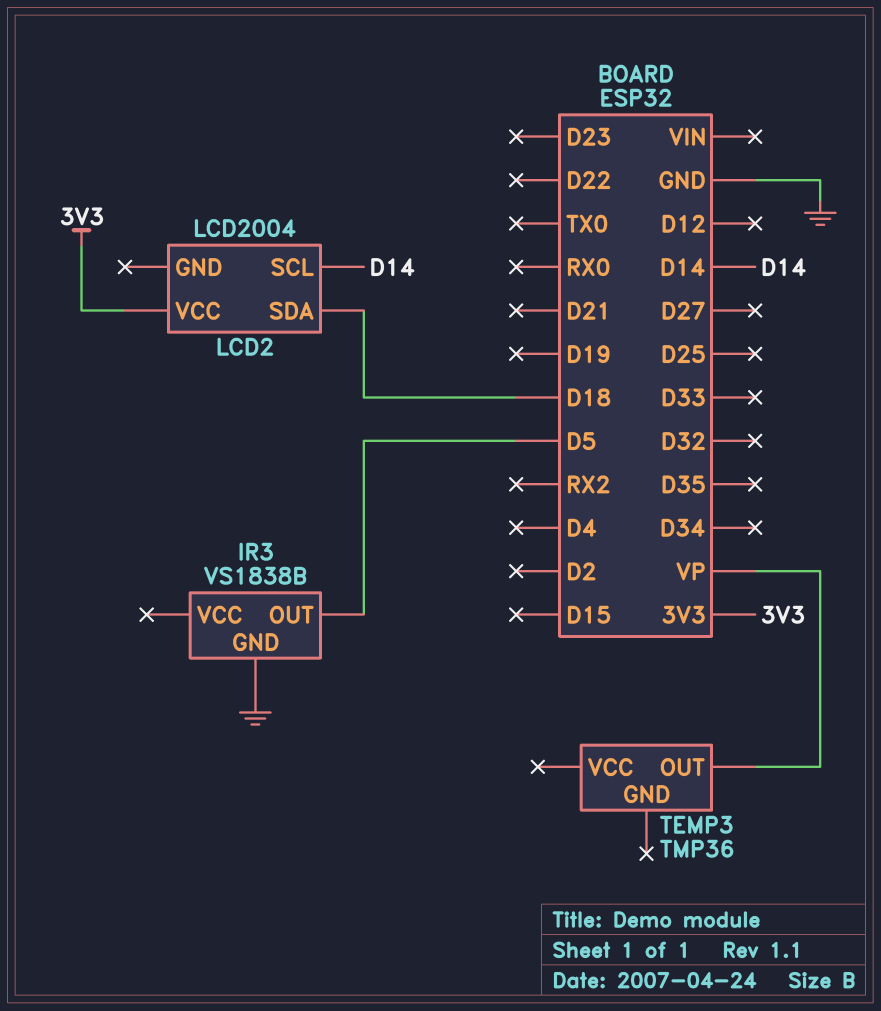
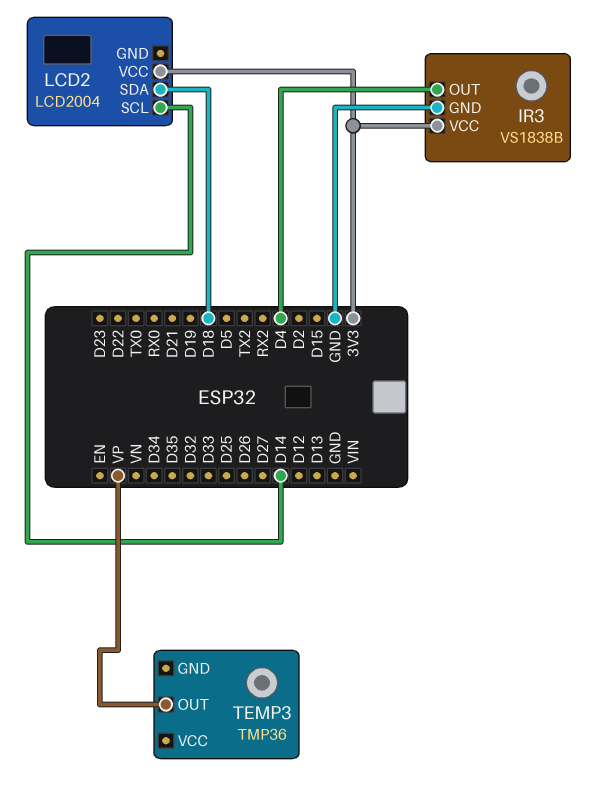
IR3 pin OUT: D5 -> D4
IR3 pin VCC: none -> 3V3

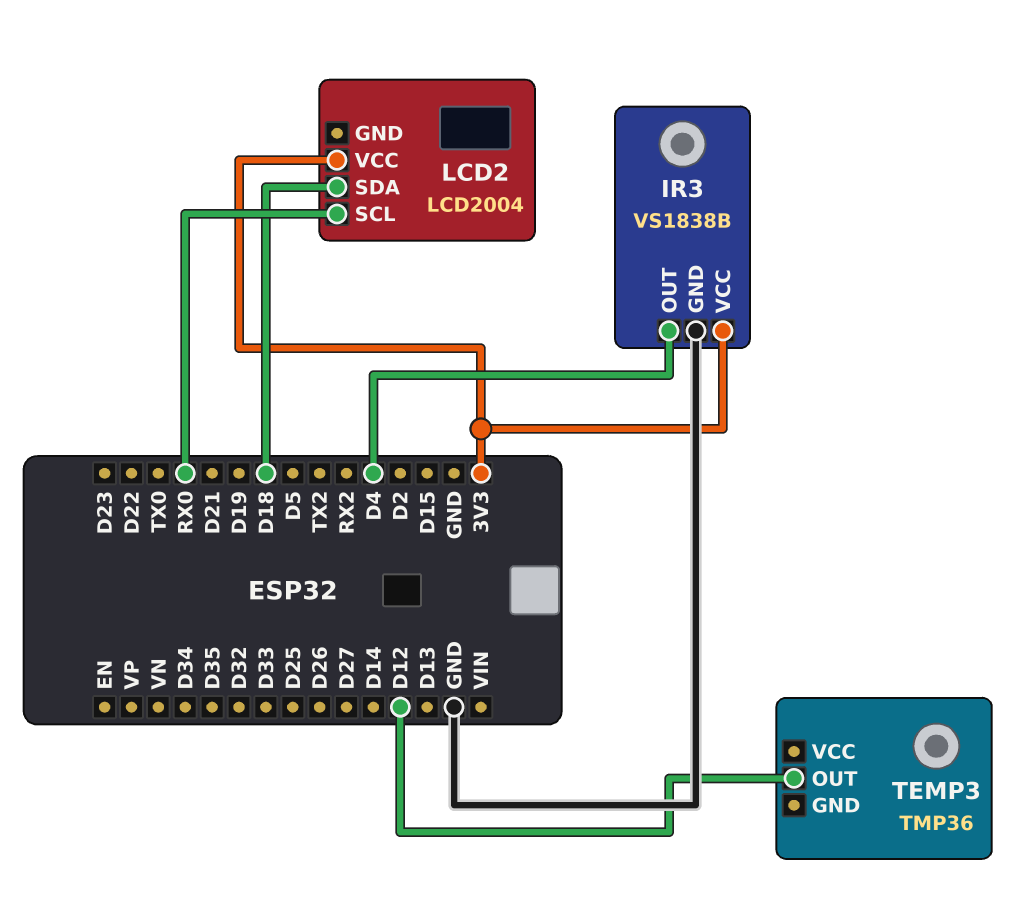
LCD2 pin SCL: D14 -> RX0
TEMP3 pin OUT: VP -> D12

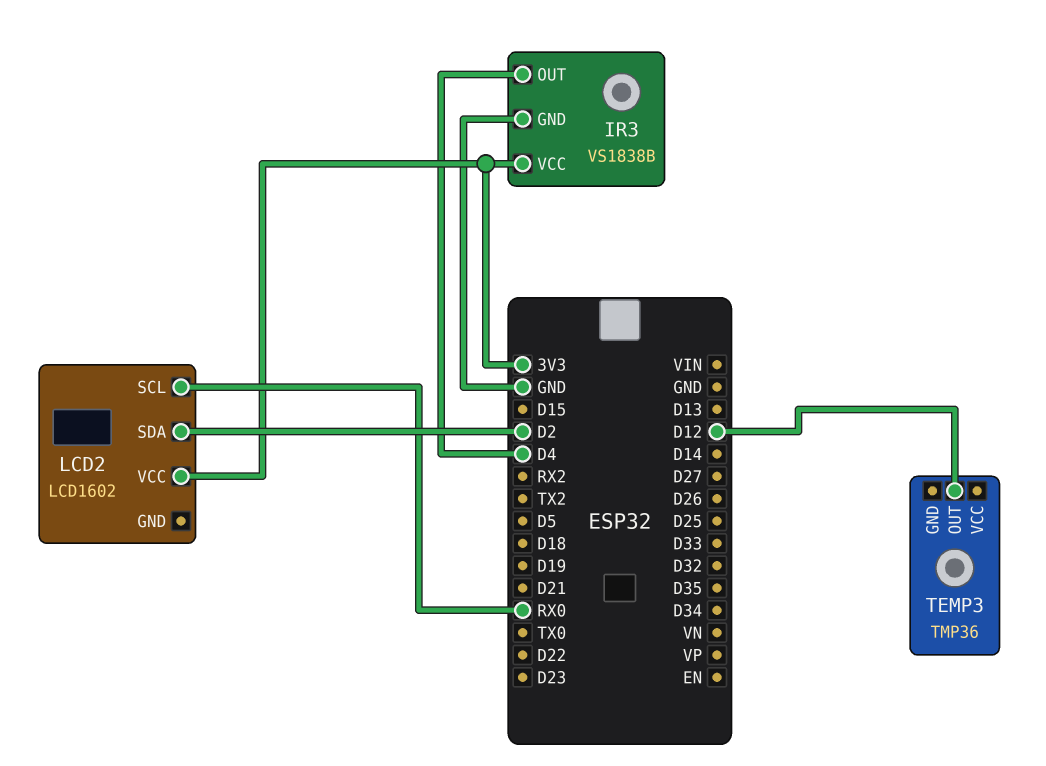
LCD2: LCD2004 -> LCD1602
LCD2 pin SDA: D18 -> D2

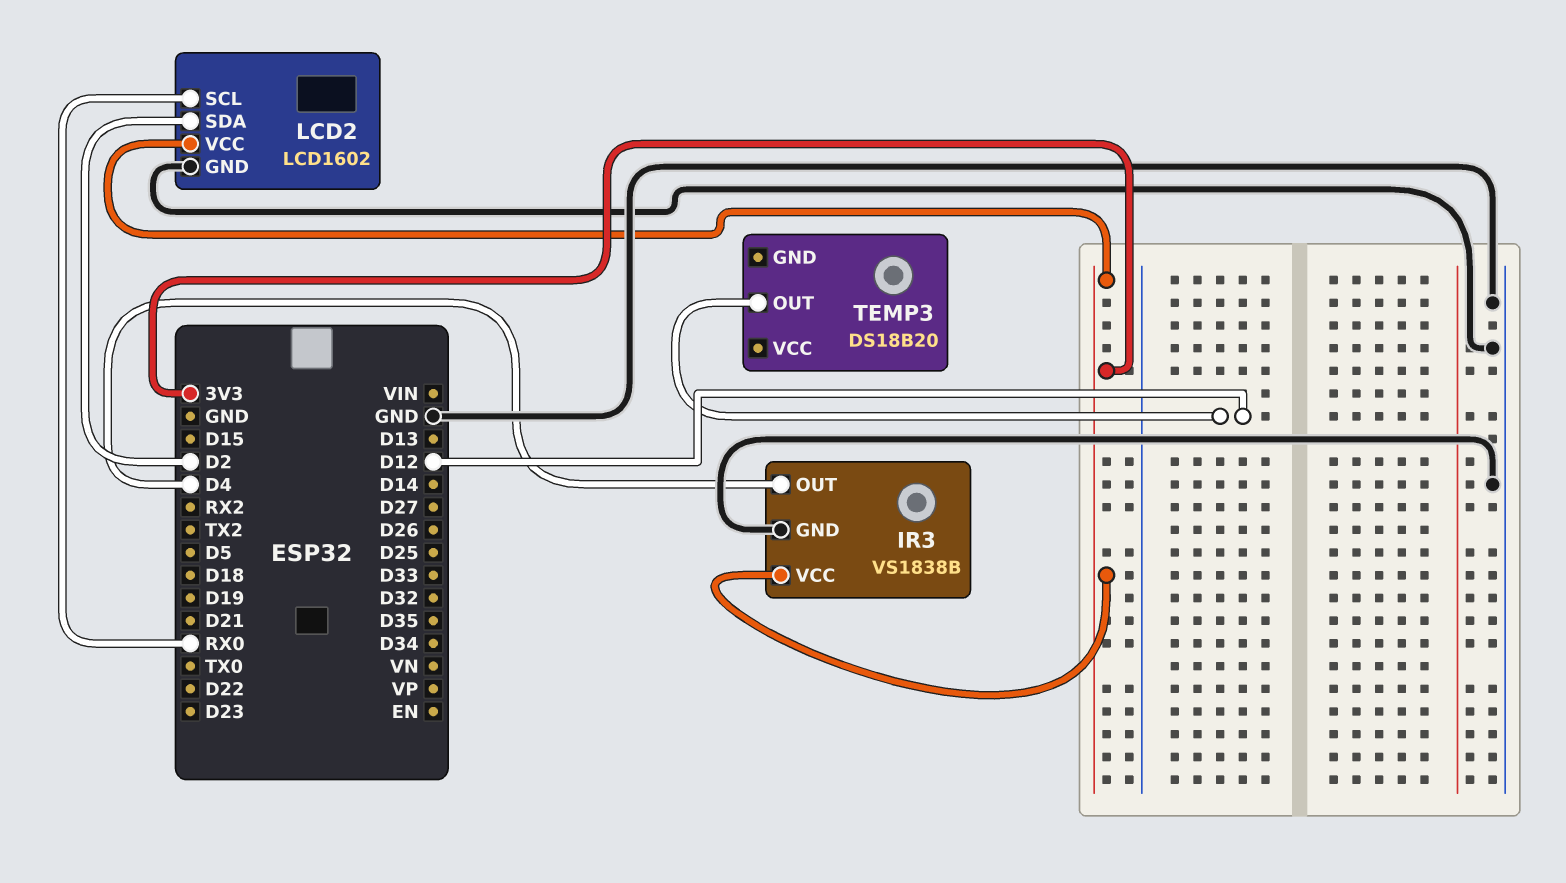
LCD2 pin GND: none -> GND
TEMP3: TMP36 -> DS18B20

